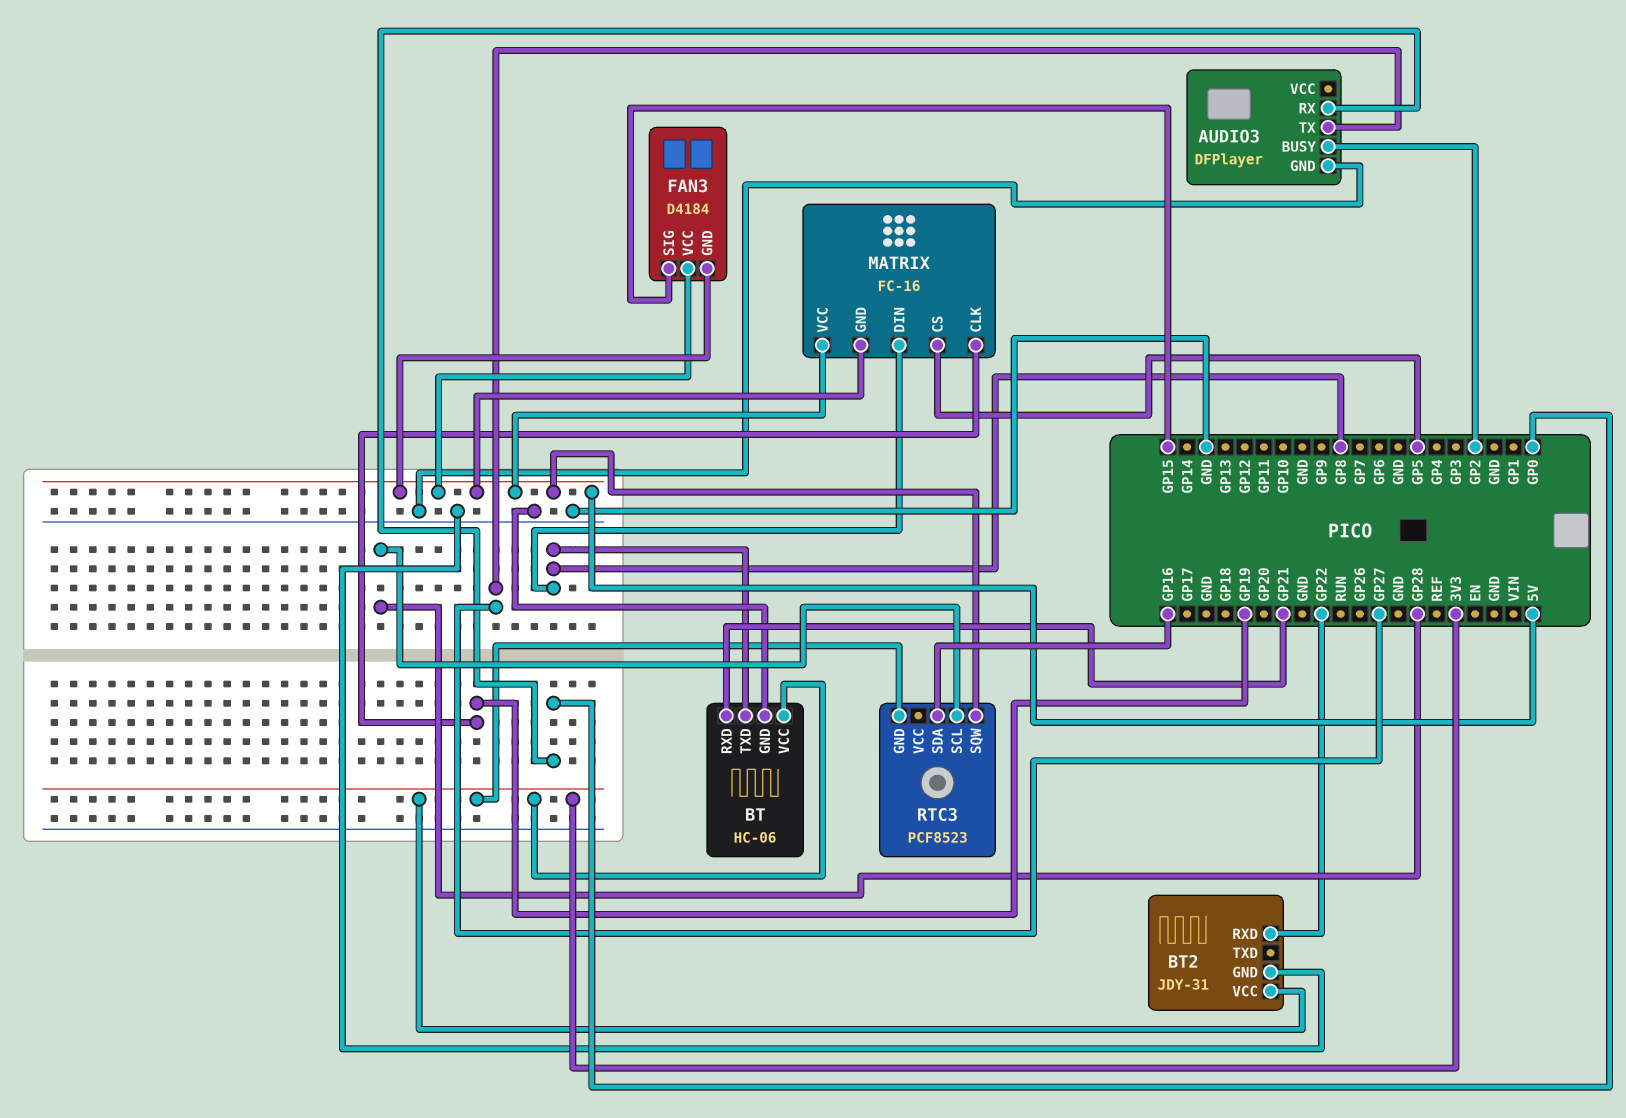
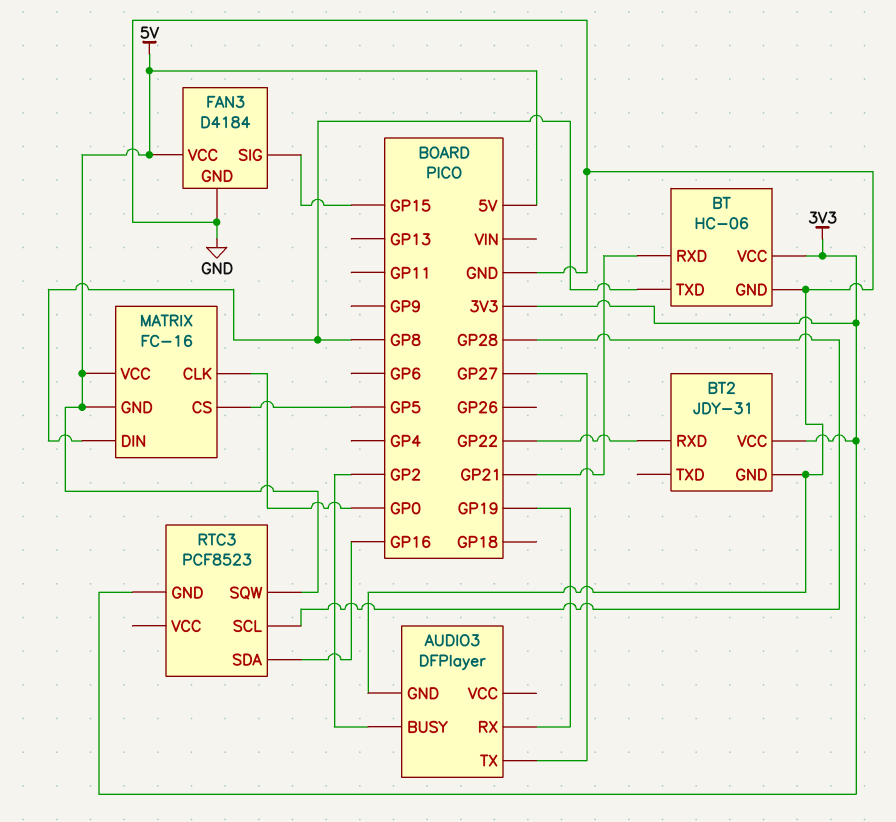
AUDIO3 pin RX: GP0 -> GP19
FAN3 pin GND: 5V -> GND
MATRIX pin CLK: GP19 -> GP0

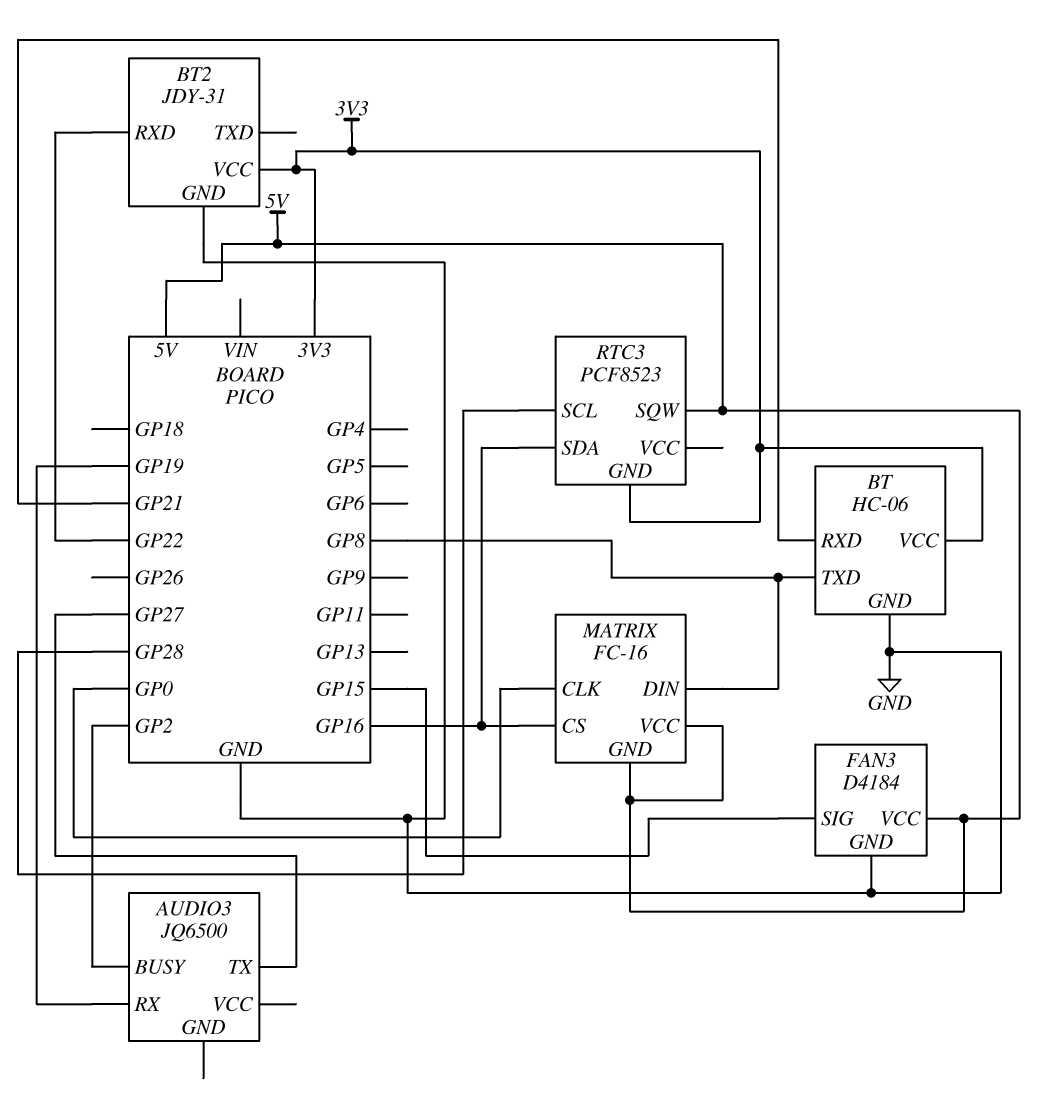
AUDIO3: DFPlayer -> JQ6500
AUDIO3 pin GND: GND -> none
MATRIX pin CS: GP5 -> GP16

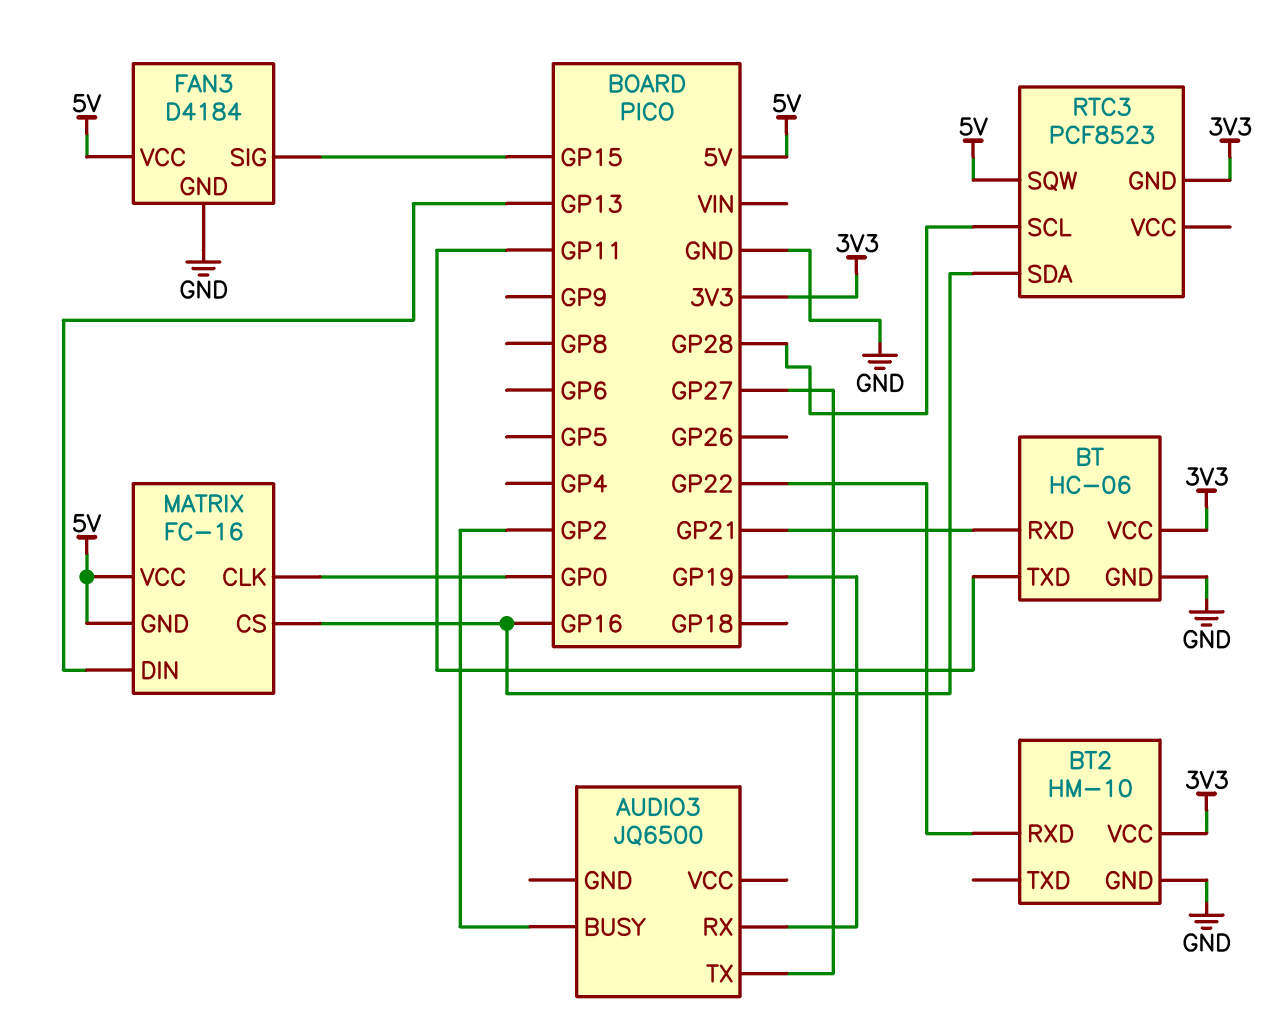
BT pin TXD: GP8 -> GP11
BT2: JDY-31 -> HM-10
MATRIX pin DIN: GP8 -> GP13

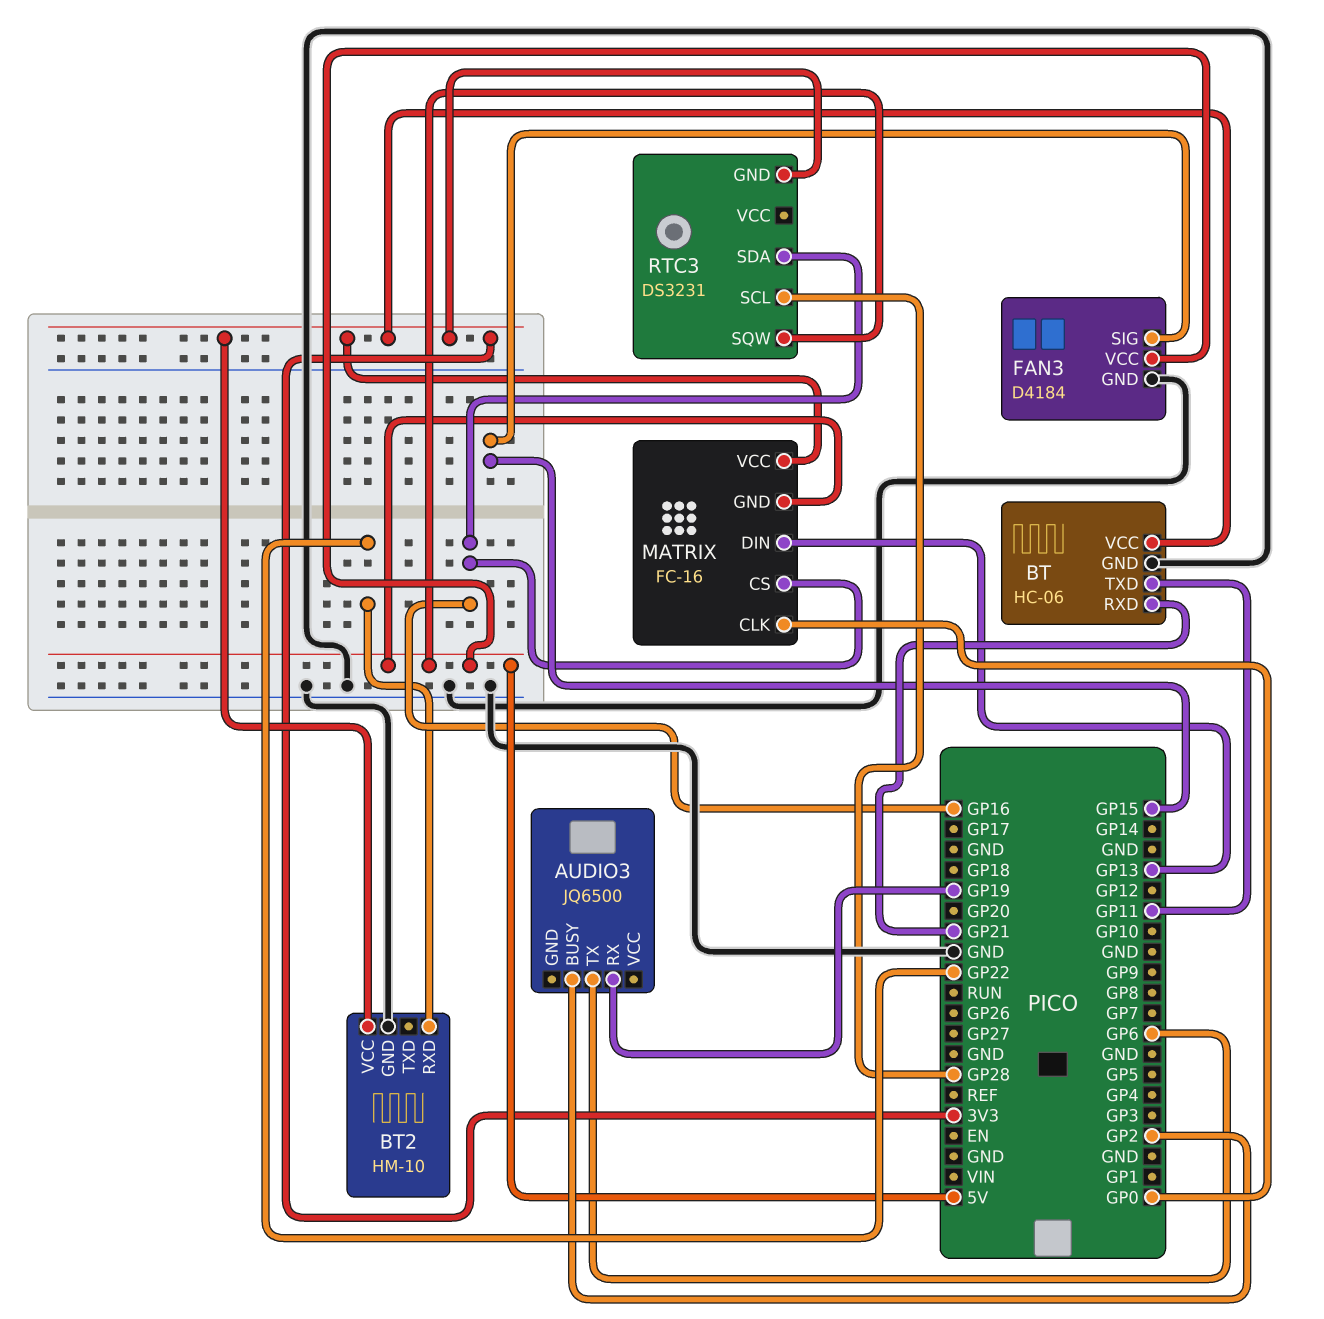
AUDIO3 pin TX: GP27 -> GP6
MATRIX pin VCC: 5V -> 3V3
RTC3: PCF8523 -> DS3231

